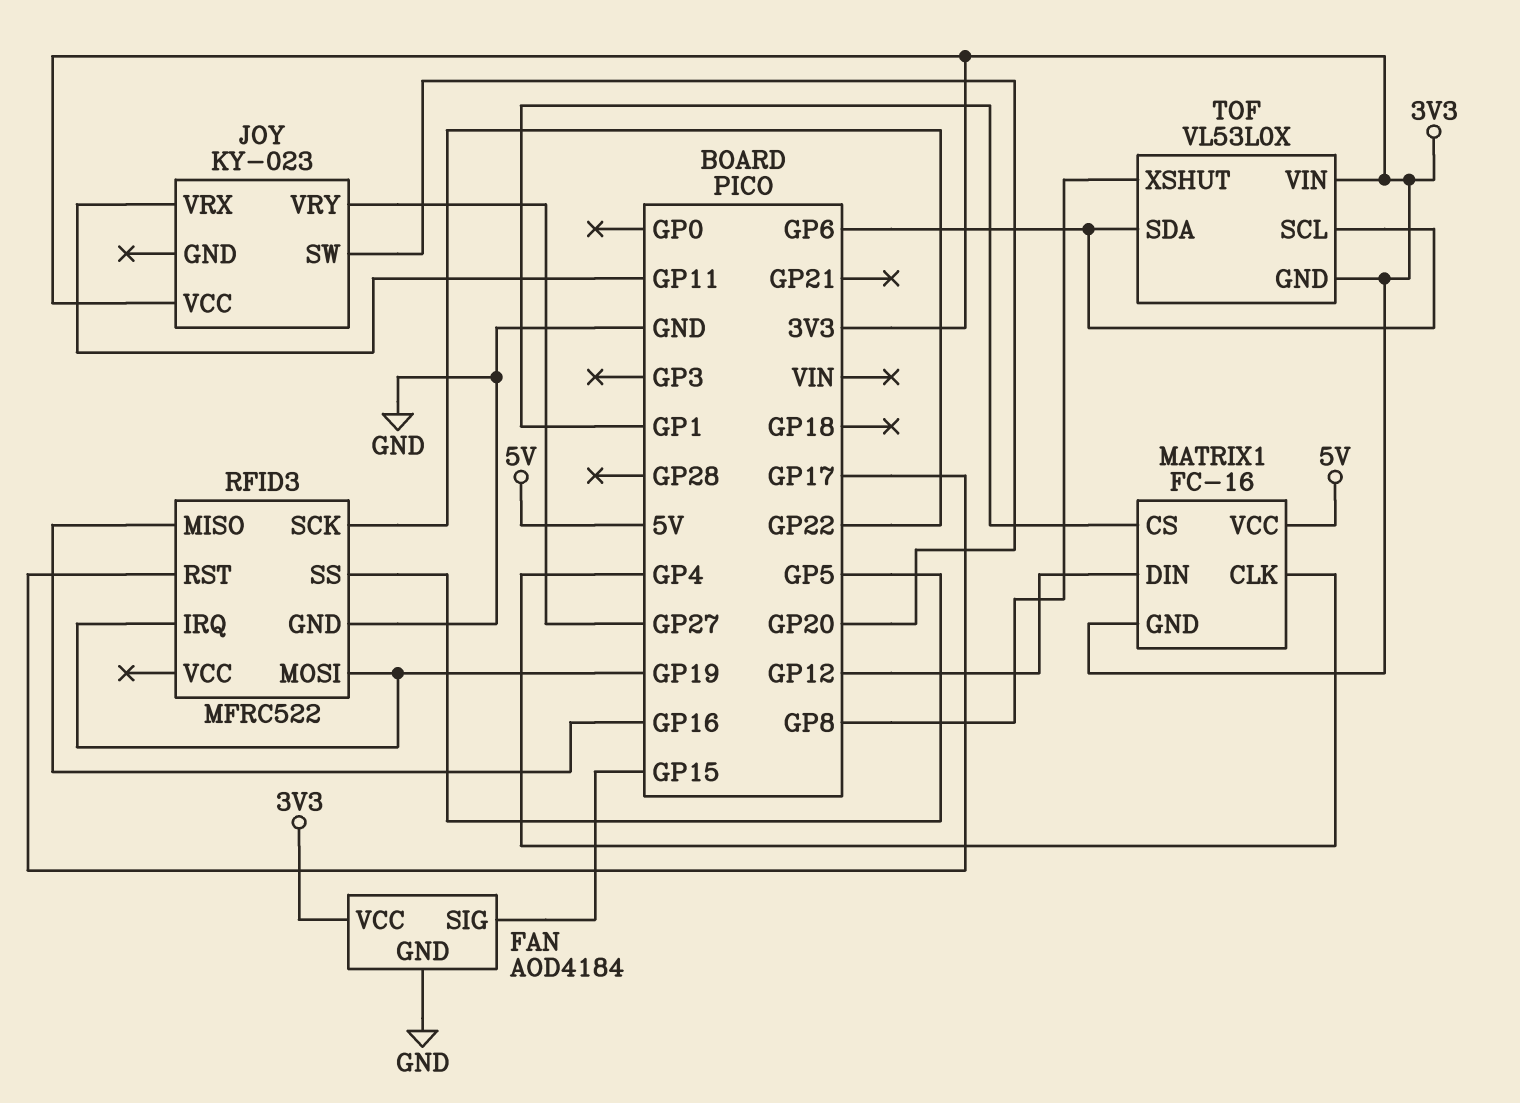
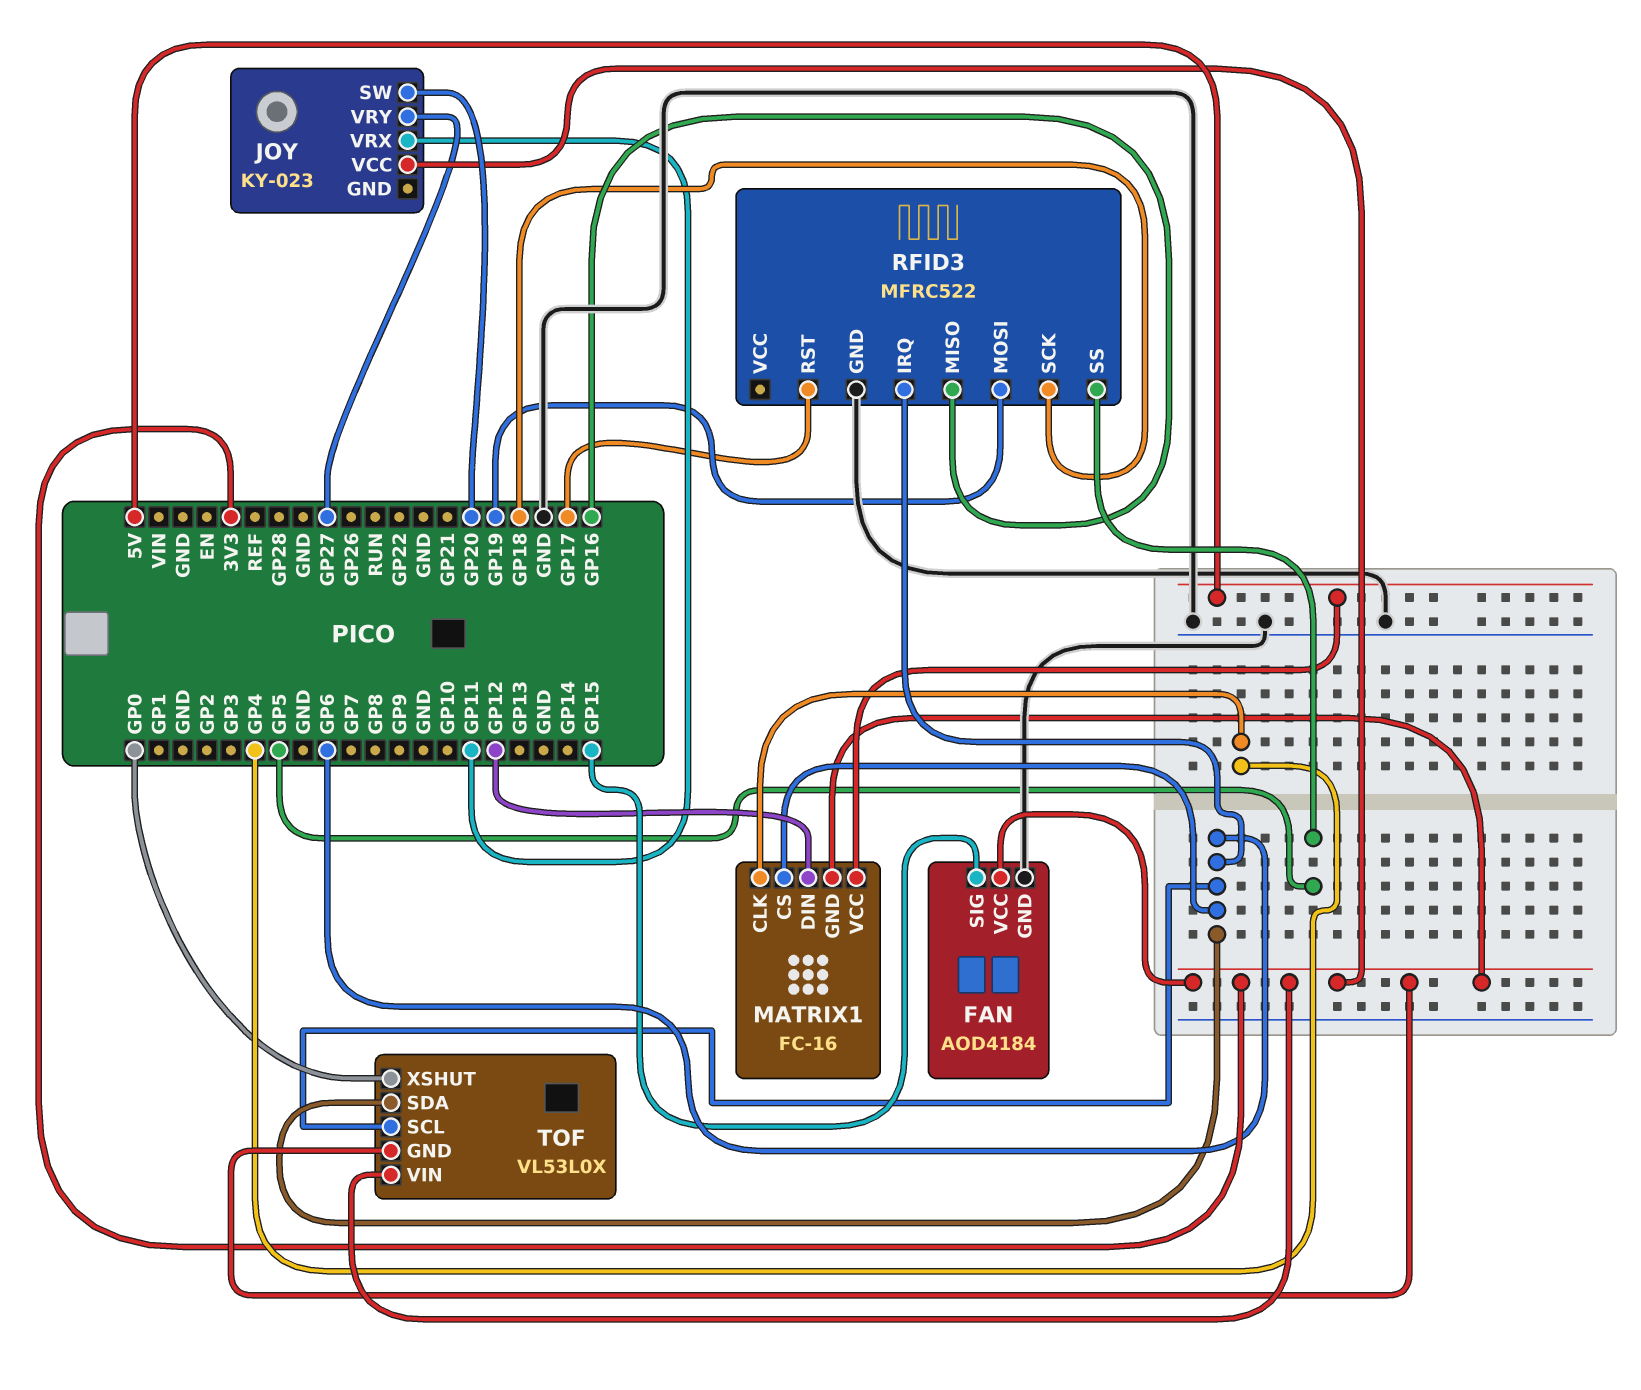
MATRIX1 pin CS: GP1 -> GP6
RFID3 pin IRQ: GP19 -> GP6
RFID3 pin SCK: GP22 -> GP18
TOF pin XSHUT: GP8 -> GP0

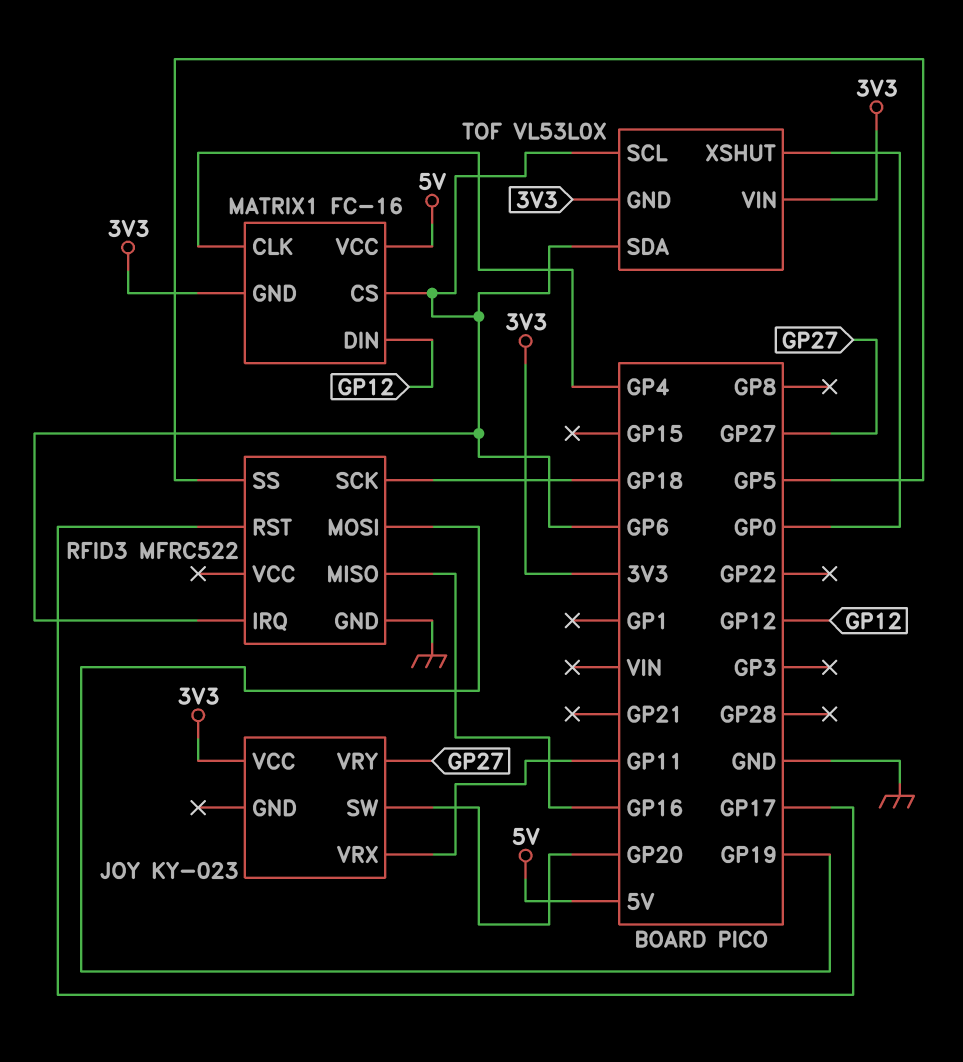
FAN: AOD4184 -> none
FAN pin GND: GND -> none
FAN pin SIG: GP15 -> none
FAN pin VCC: 3V3 -> none

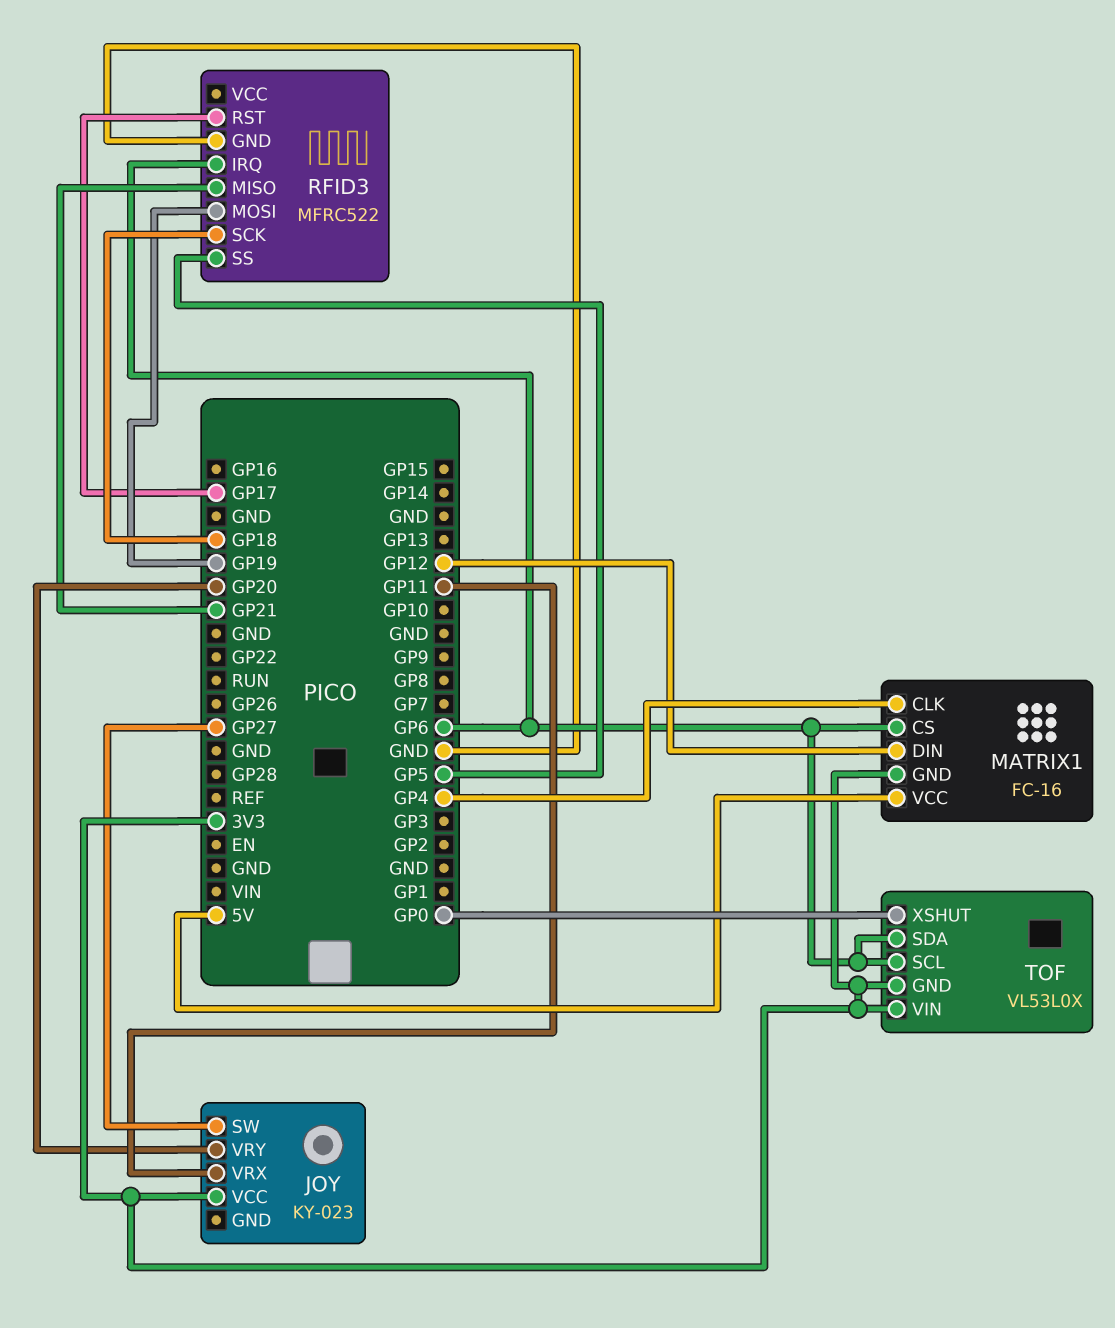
JOY pin SW: GP20 -> GP27
JOY pin VRY: GP27 -> GP20
RFID3 pin MISO: GP16 -> GP21

